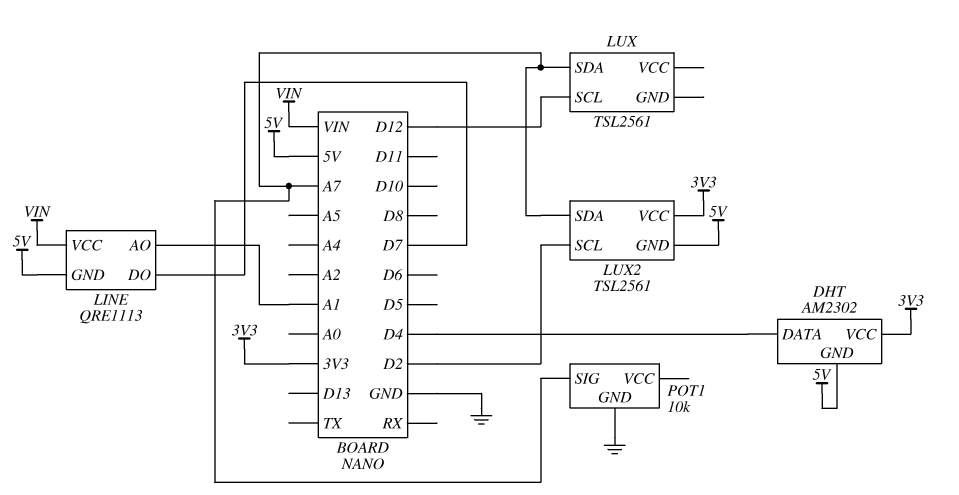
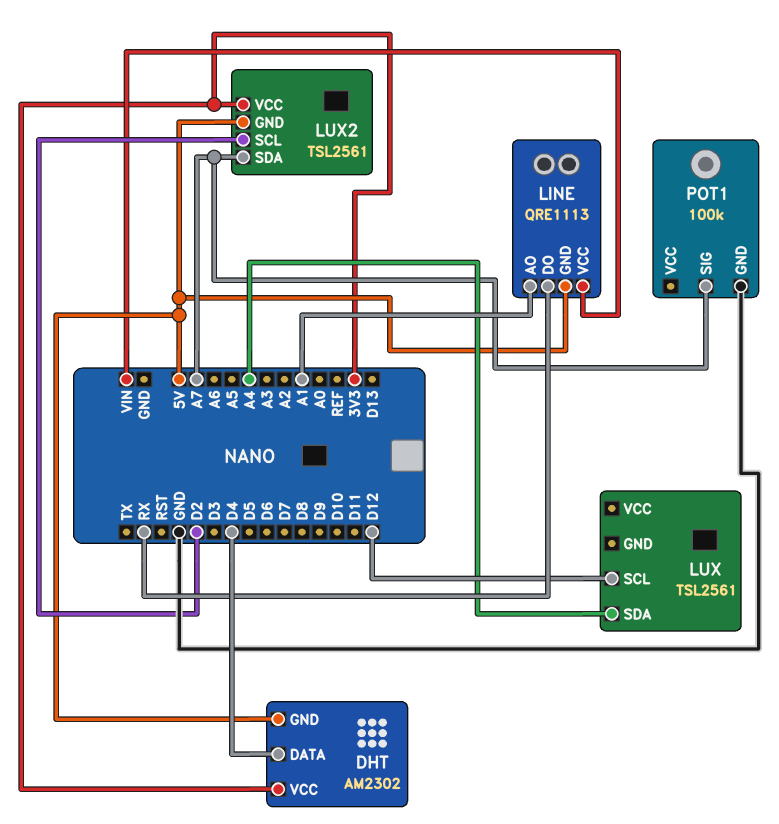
LINE pin DO: D7 -> RX
LUX pin SDA: A7 -> A4
POT1: 10k -> 100k

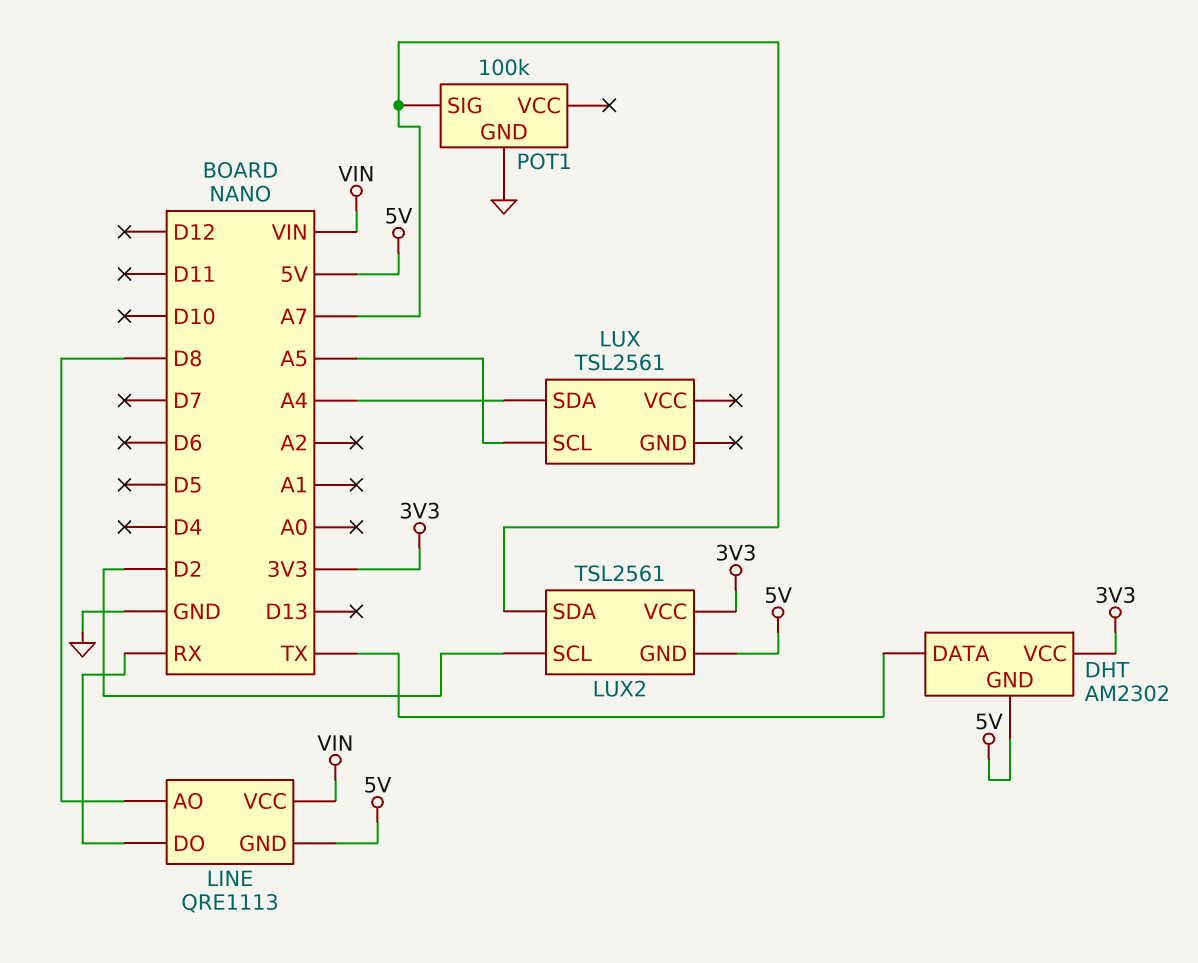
DHT pin DATA: D4 -> TX
LINE pin AO: A1 -> D8
LUX pin SCL: D12 -> A5

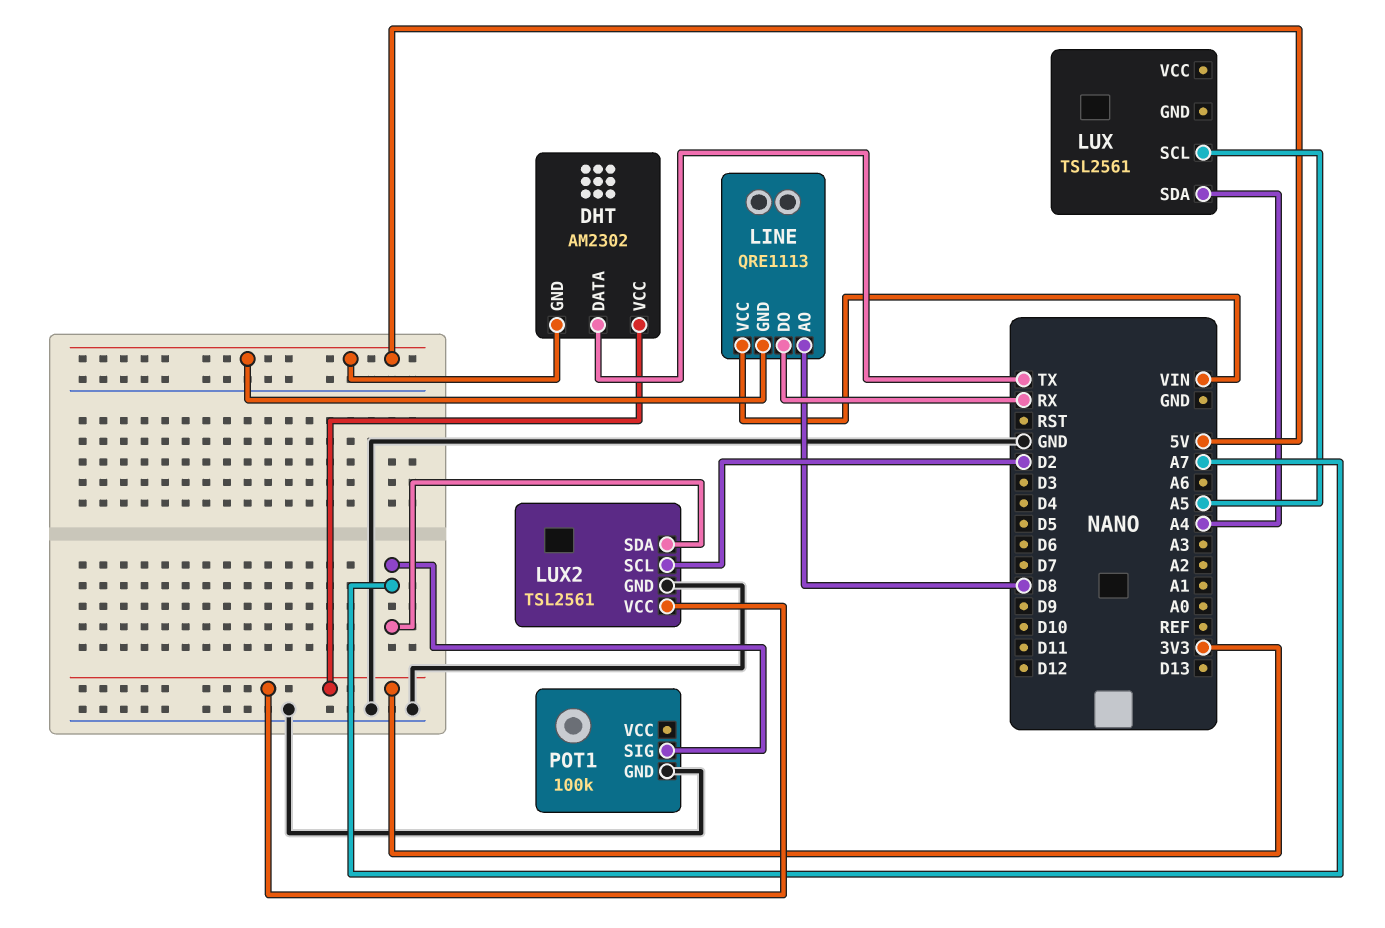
LUX2 pin GND: 5V -> GND

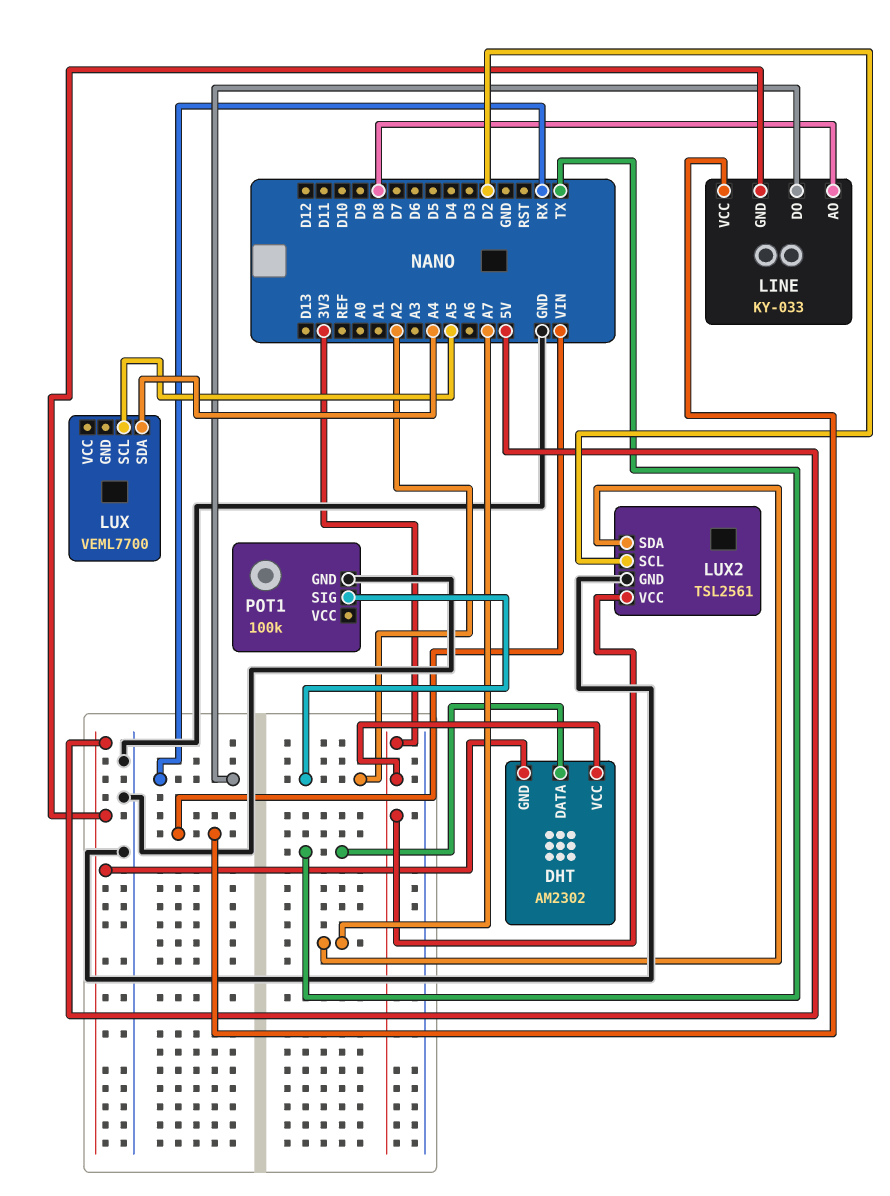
LINE: QRE1113 -> KY-033
LUX: TSL2561 -> VEML7700
POT1 pin SIG: A7 -> A2

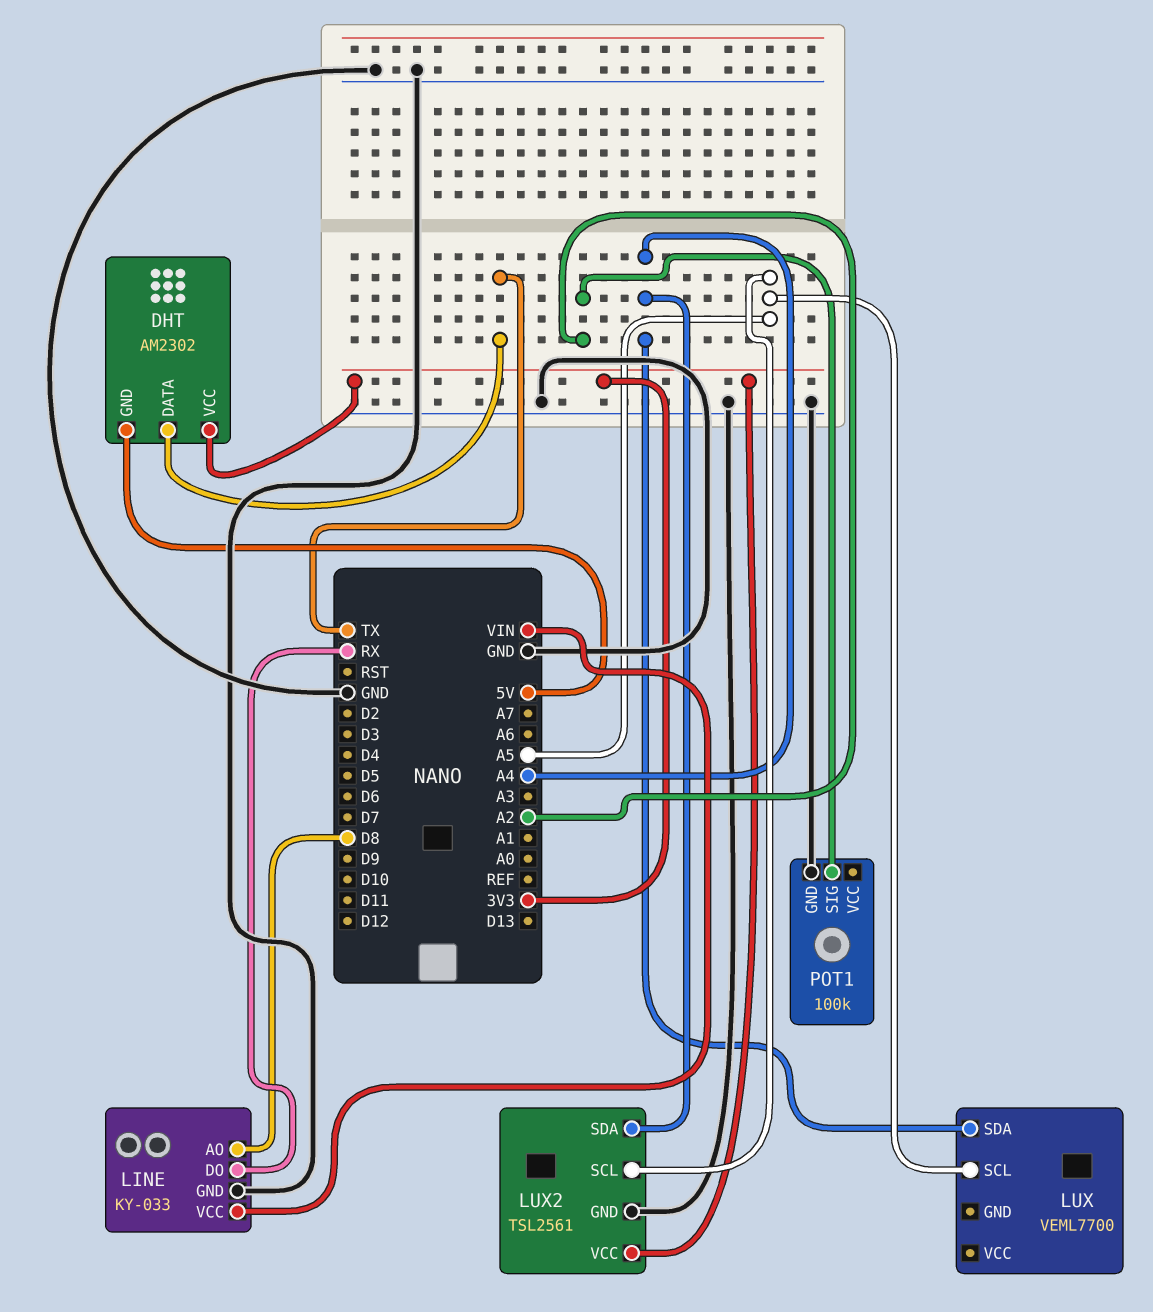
LINE pin GND: 5V -> GND
LUX2 pin SCL: D2 -> A5
LUX2 pin SDA: A7 -> A4

